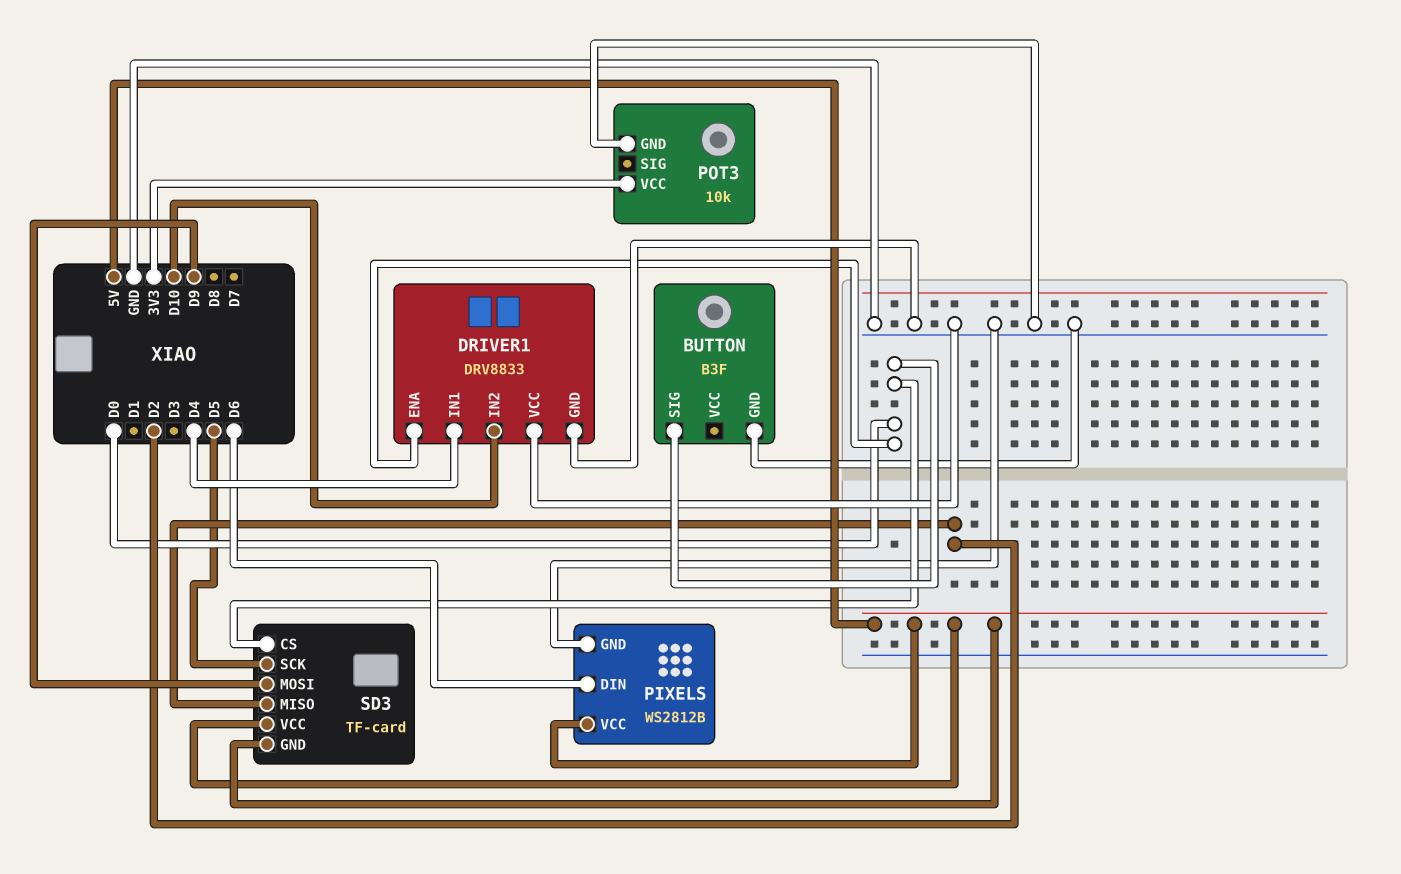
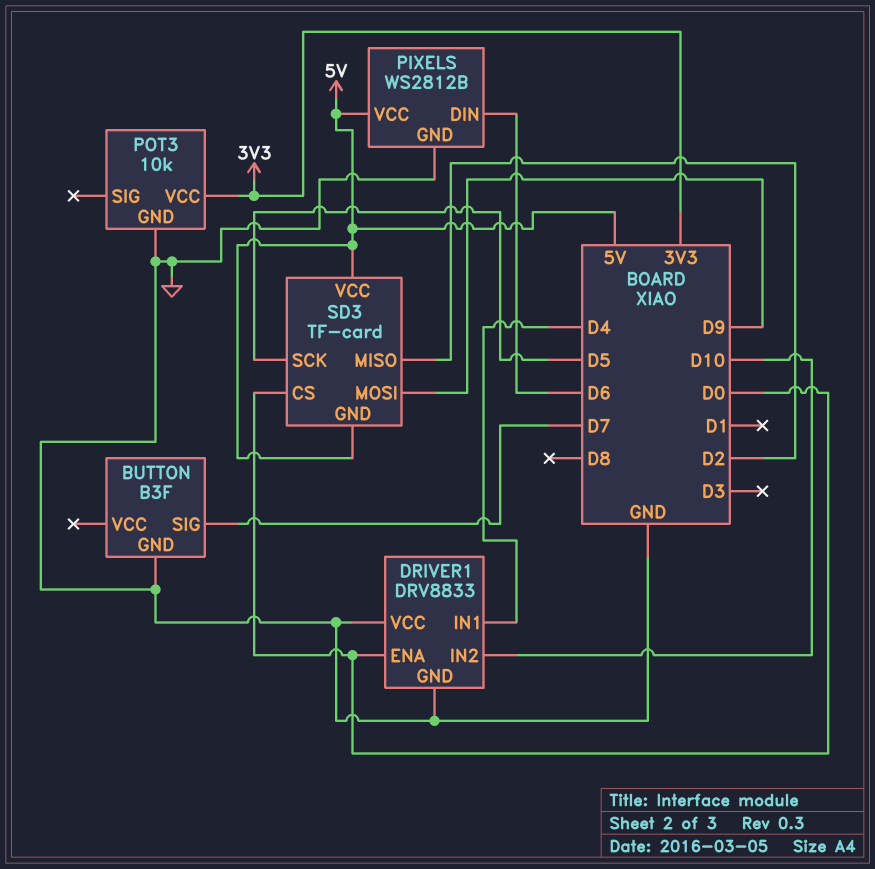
BUTTON pin SIG: D0 -> D7

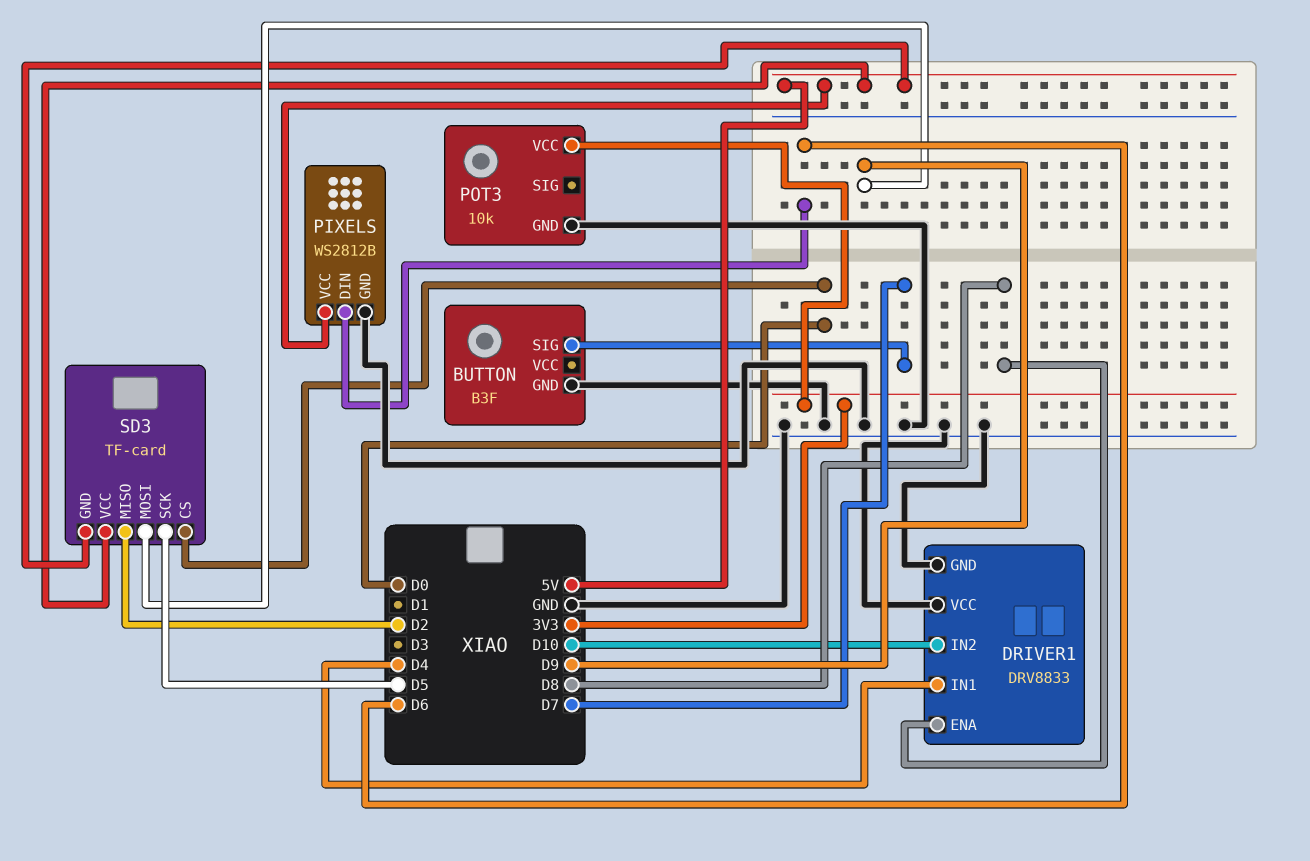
DRIVER1 pin ENA: D0 -> D8

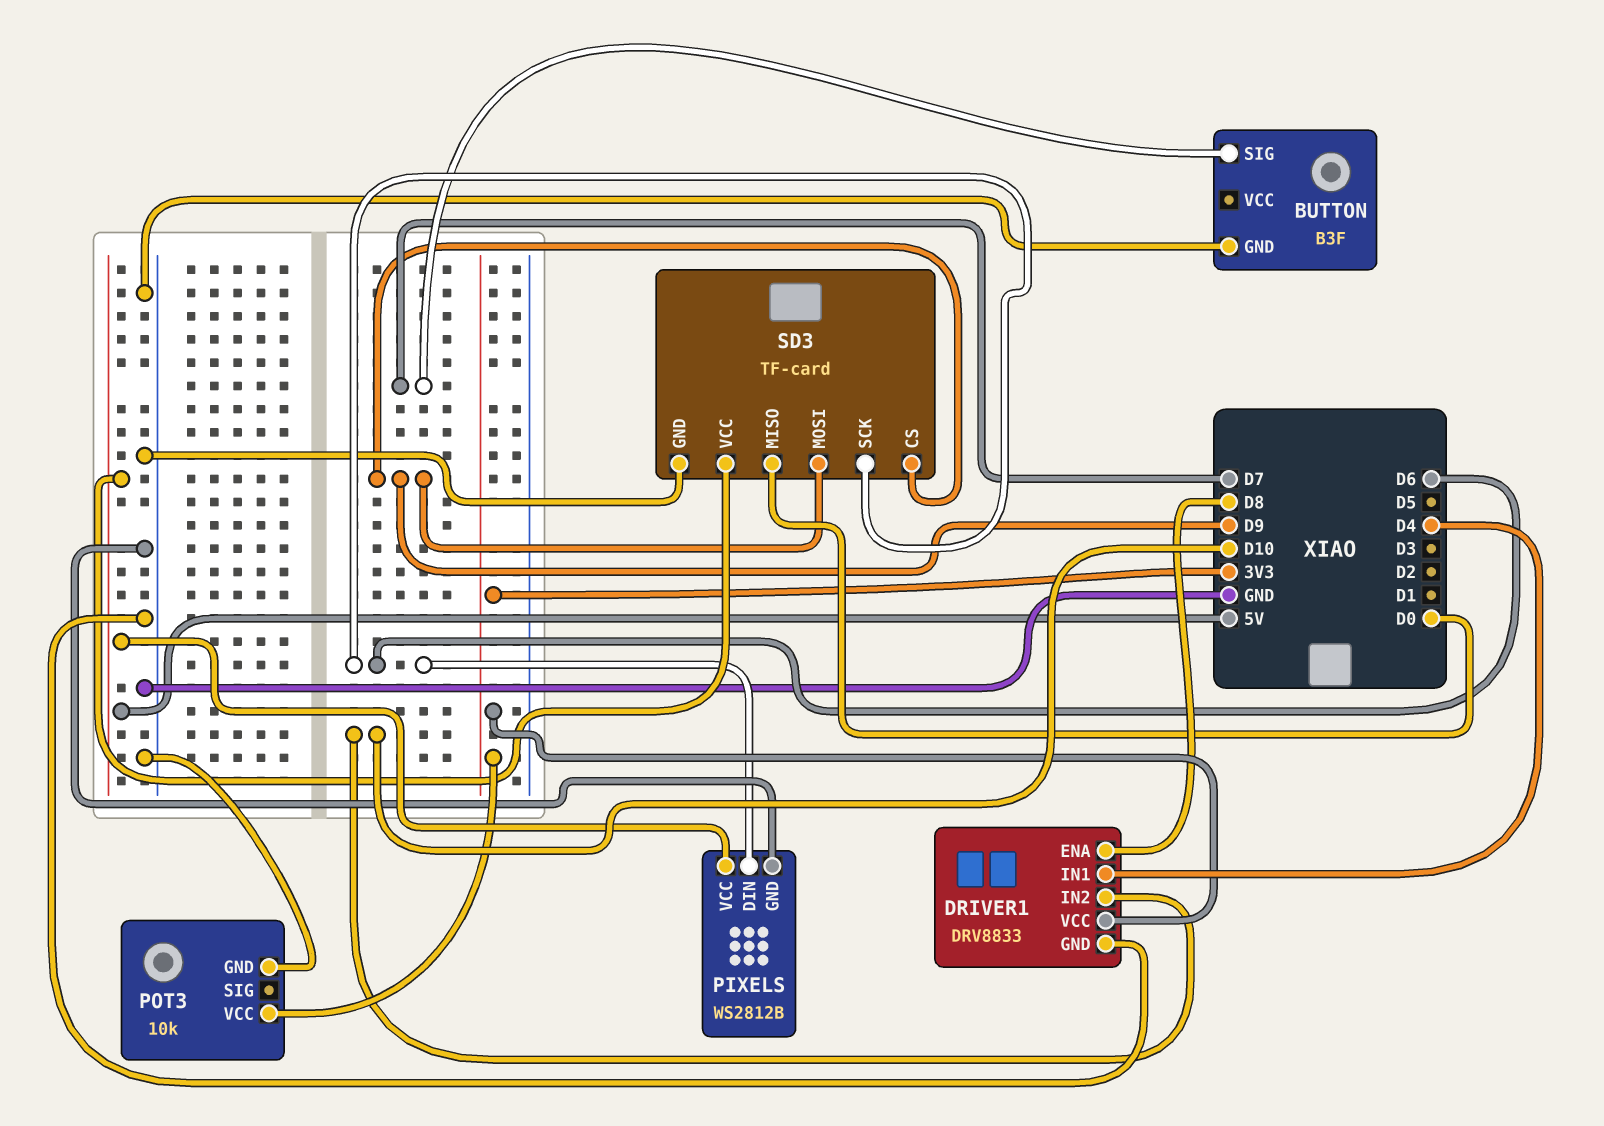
DRIVER1 pin VCC: GND -> 3V3
SD3 pin CS: D0 -> D9
SD3 pin GND: 5V -> GND
SD3 pin MISO: D2 -> D0
SD3 pin SCK: D5 -> D6

